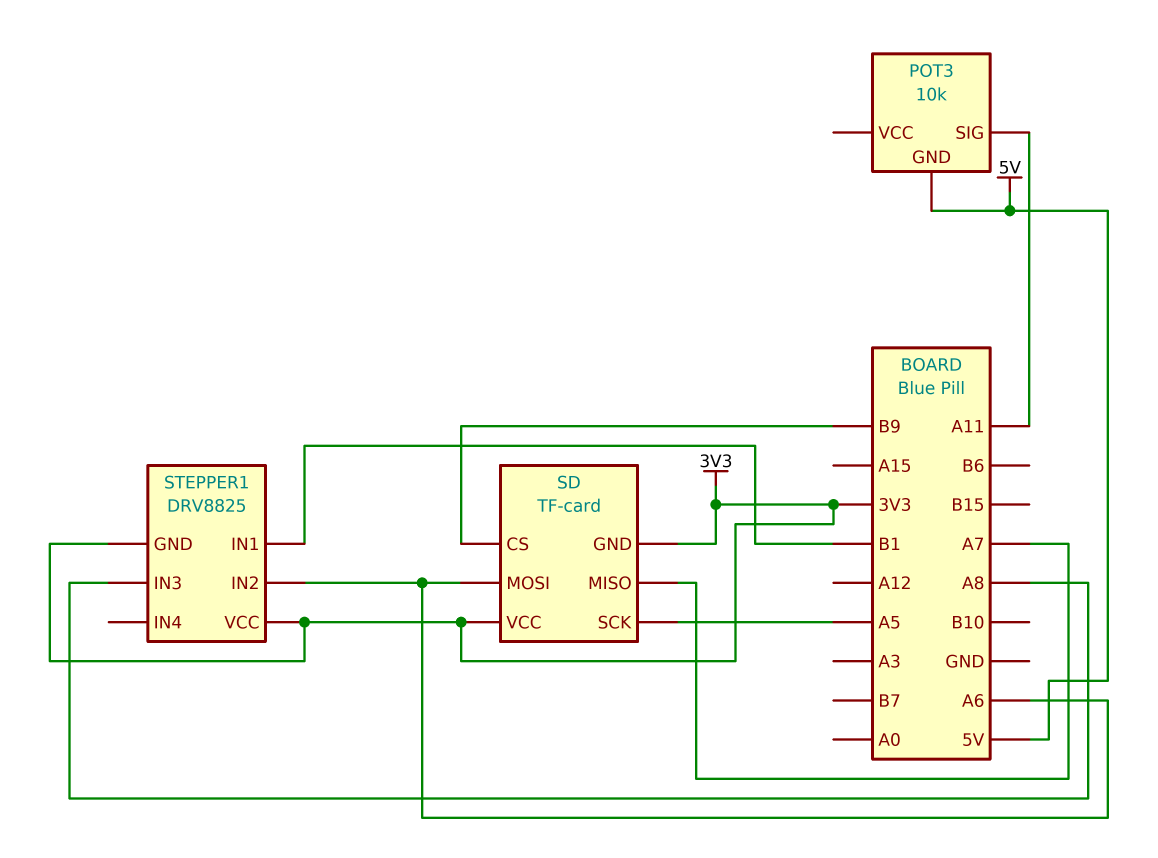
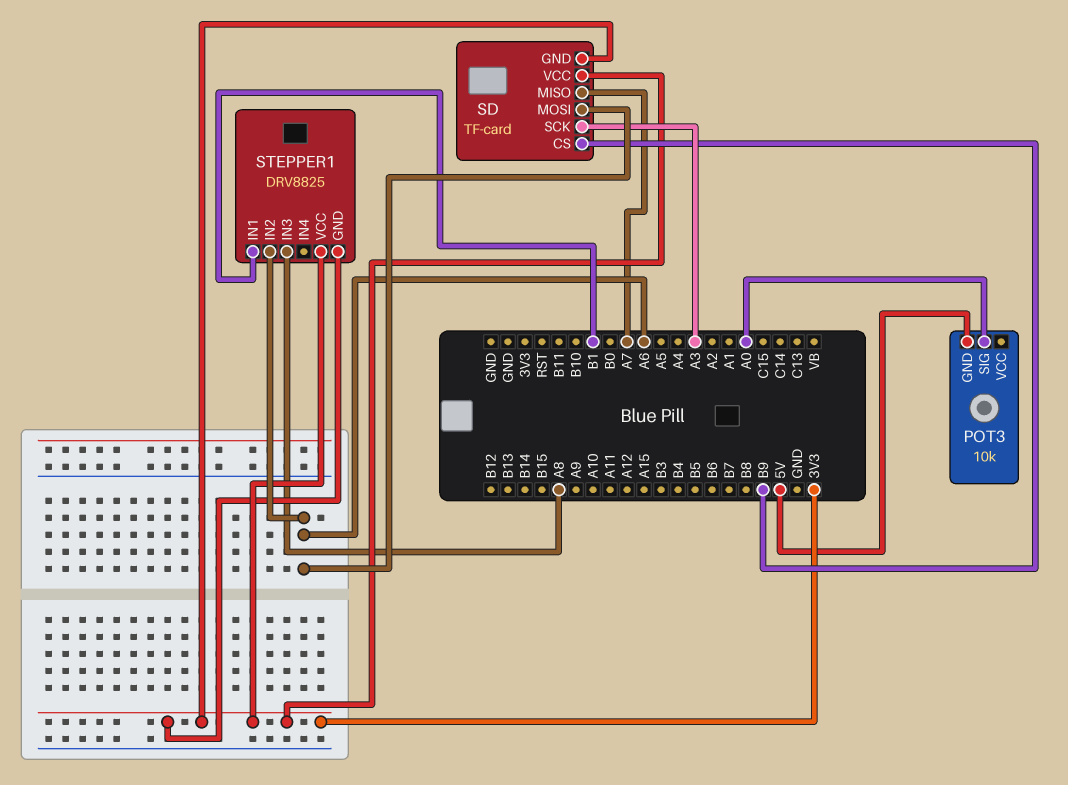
POT3 pin SIG: A11 -> A0
SD pin SCK: A5 -> A3

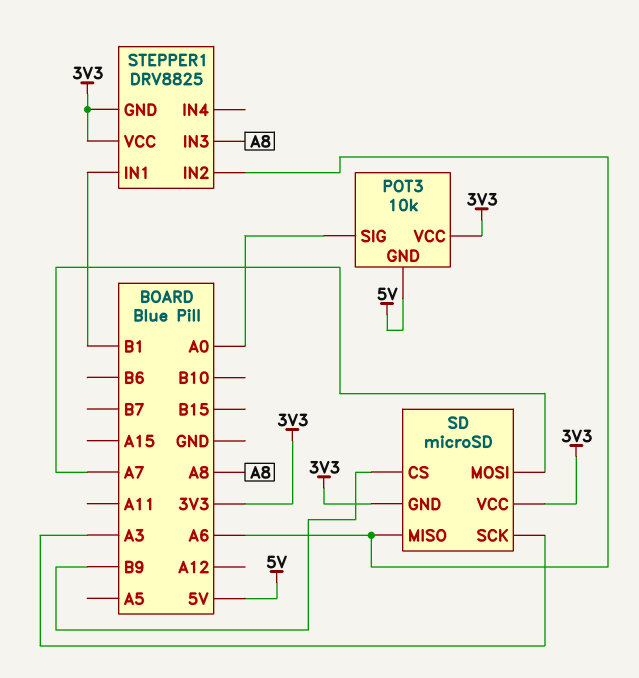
POT3 pin VCC: none -> 3V3
SD: TF-card -> microSD
SD pin MISO: A7 -> A6
SD pin MOSI: A6 -> A7

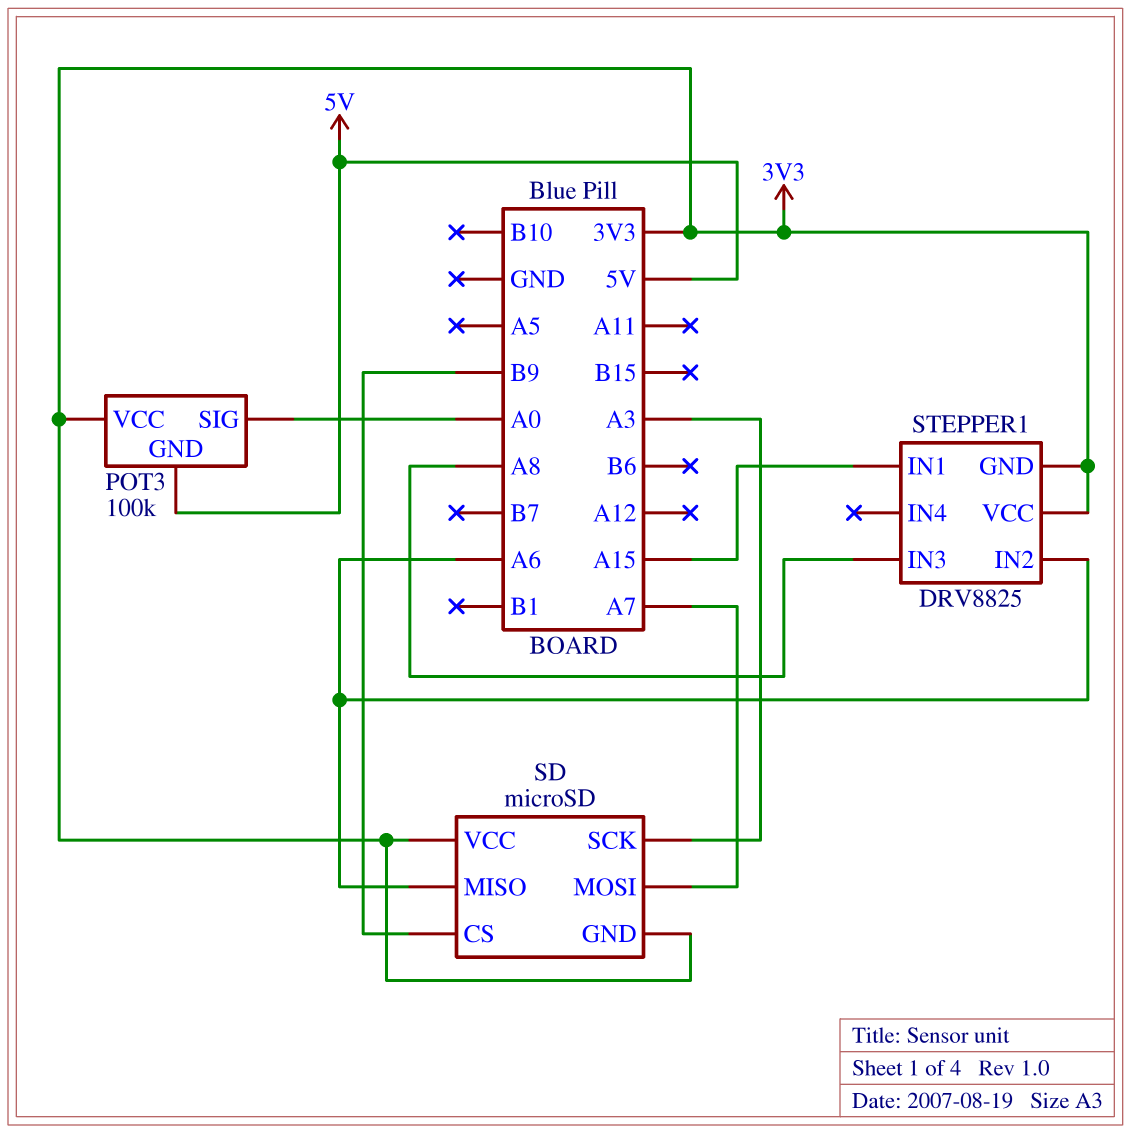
POT3: 10k -> 100k
STEPPER1 pin IN1: B1 -> A15

